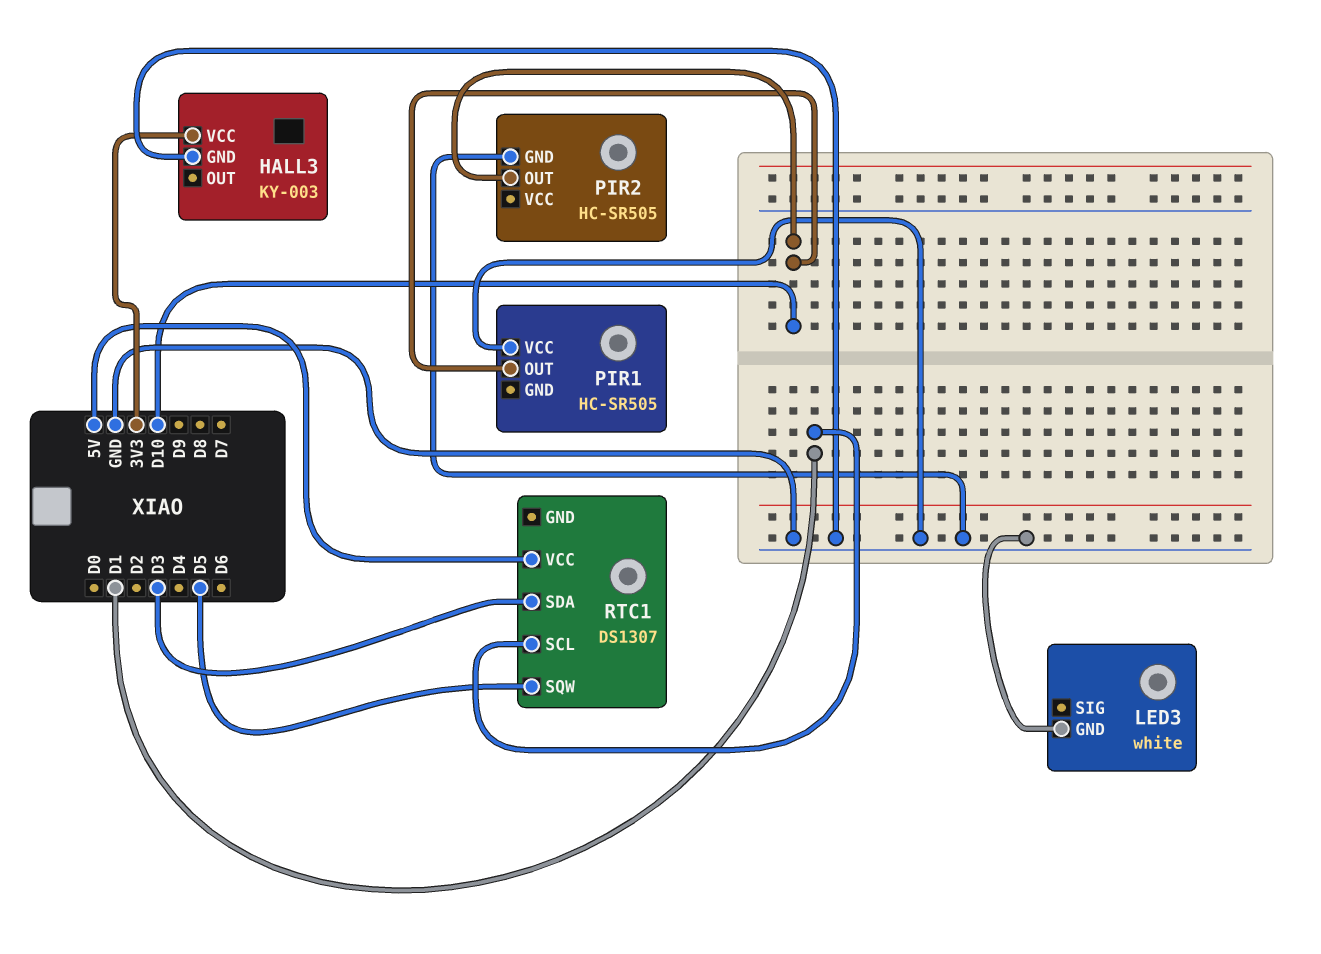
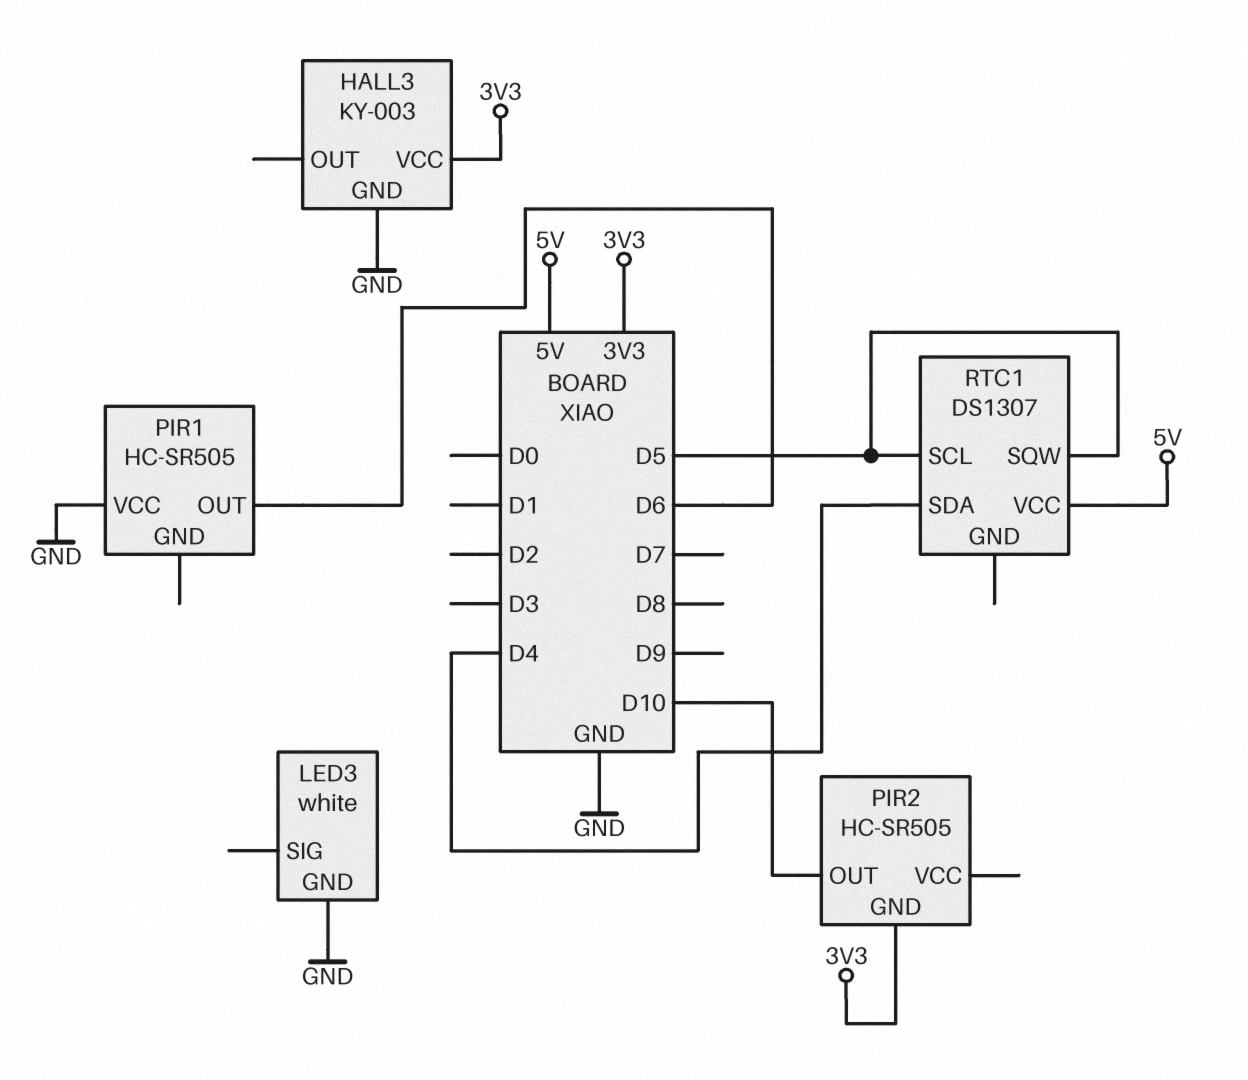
PIR1 pin OUT: D10 -> D6
PIR2 pin GND: GND -> 3V3
RTC1 pin SCL: D1 -> D5
RTC1 pin SDA: D3 -> D4

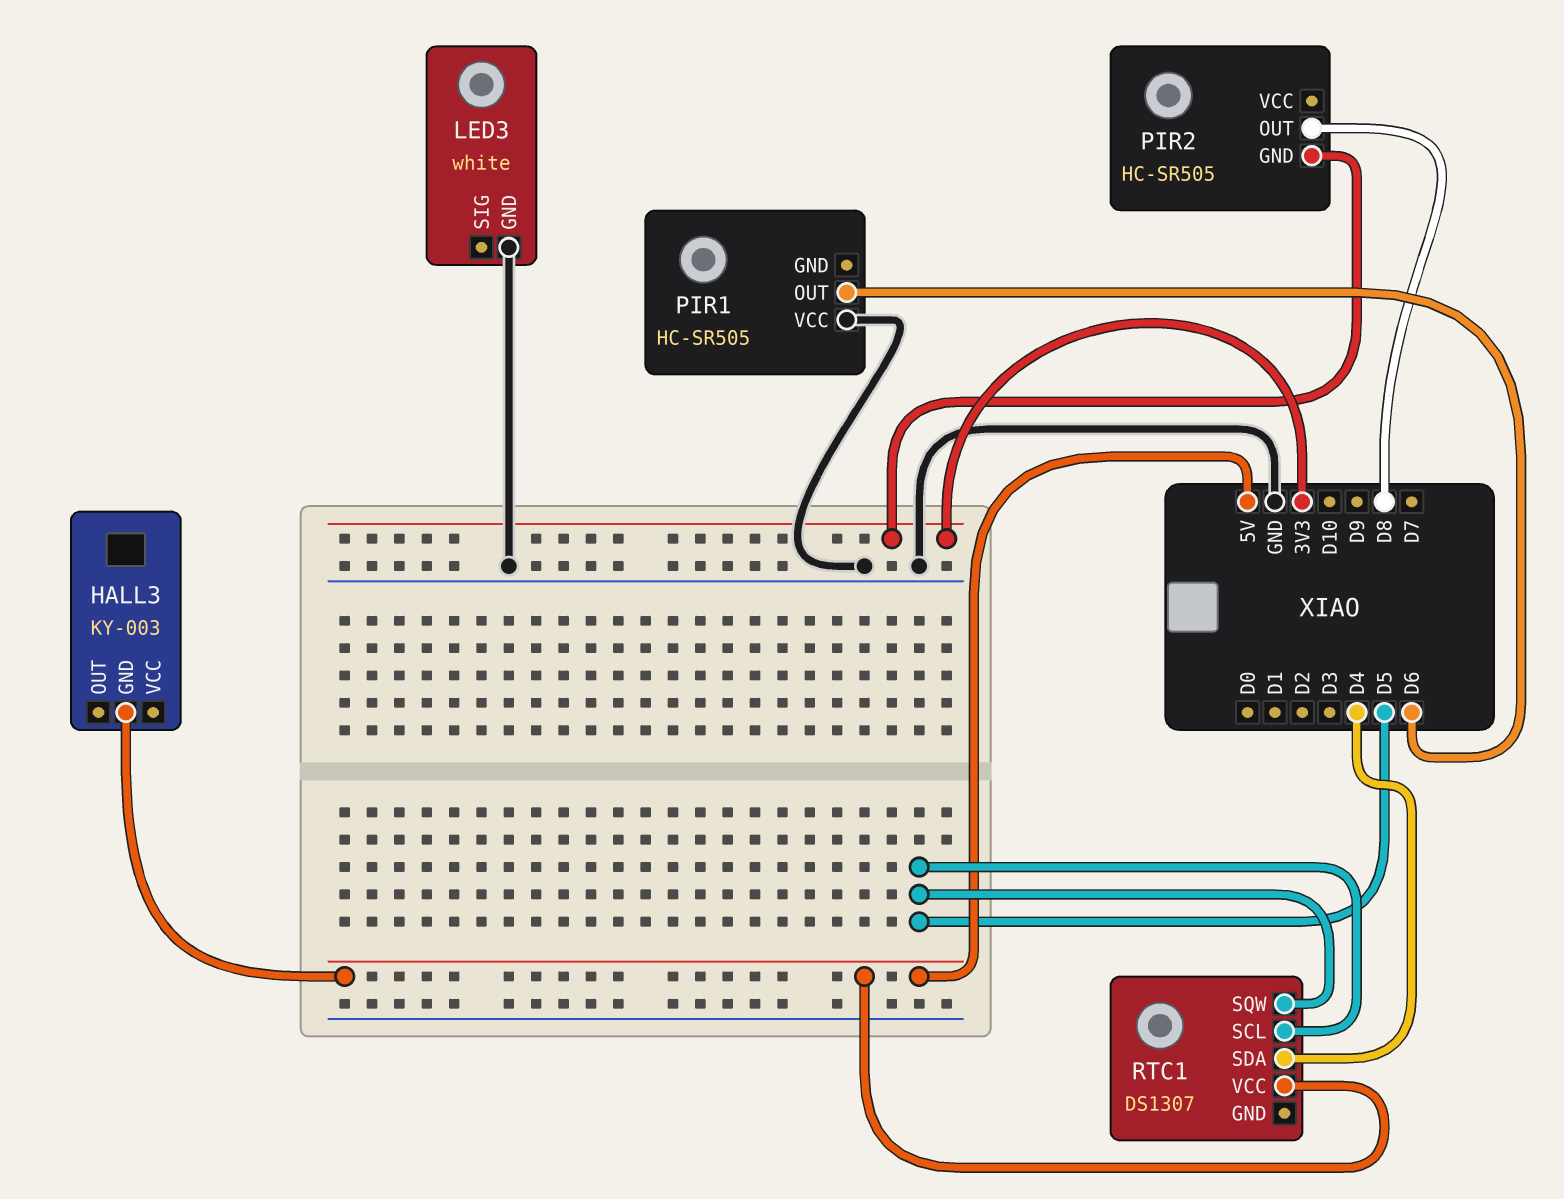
HALL3 pin GND: GND -> 5V
HALL3 pin VCC: 3V3 -> none
PIR2 pin OUT: D10 -> D8

